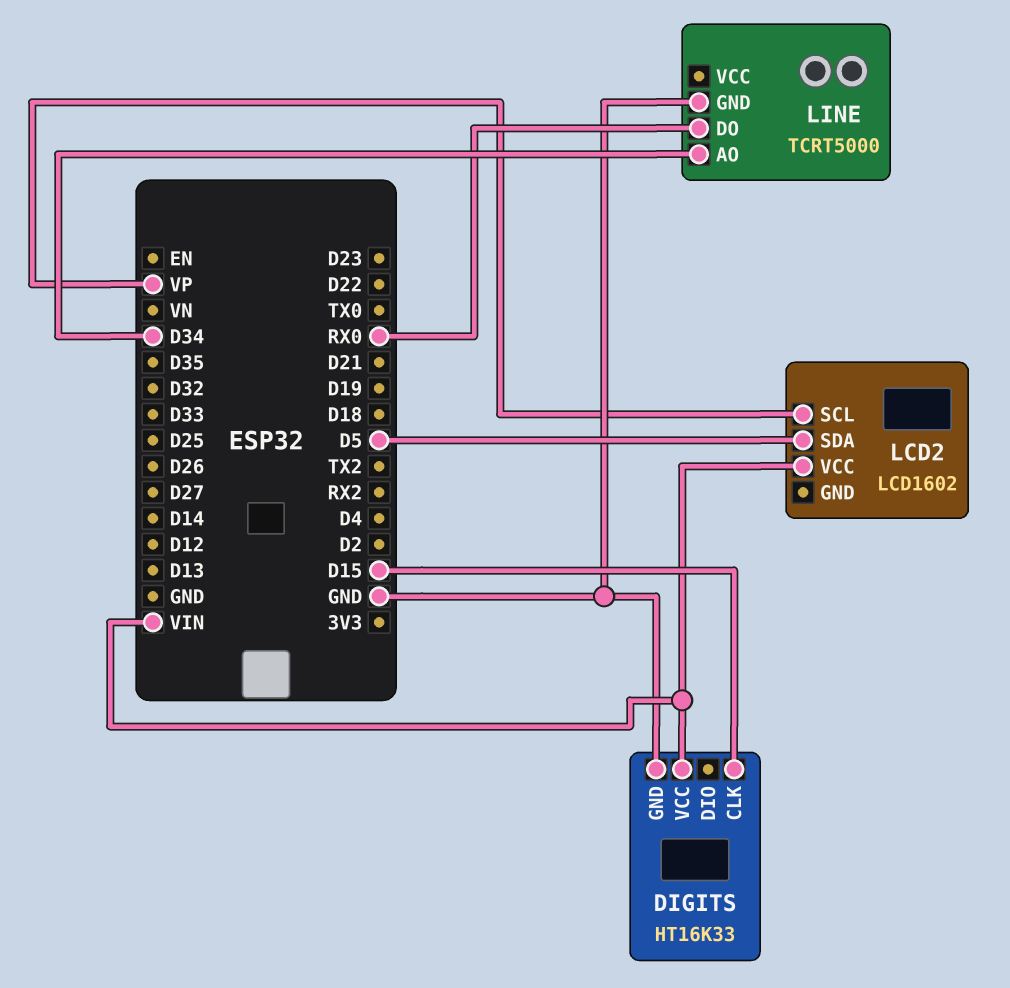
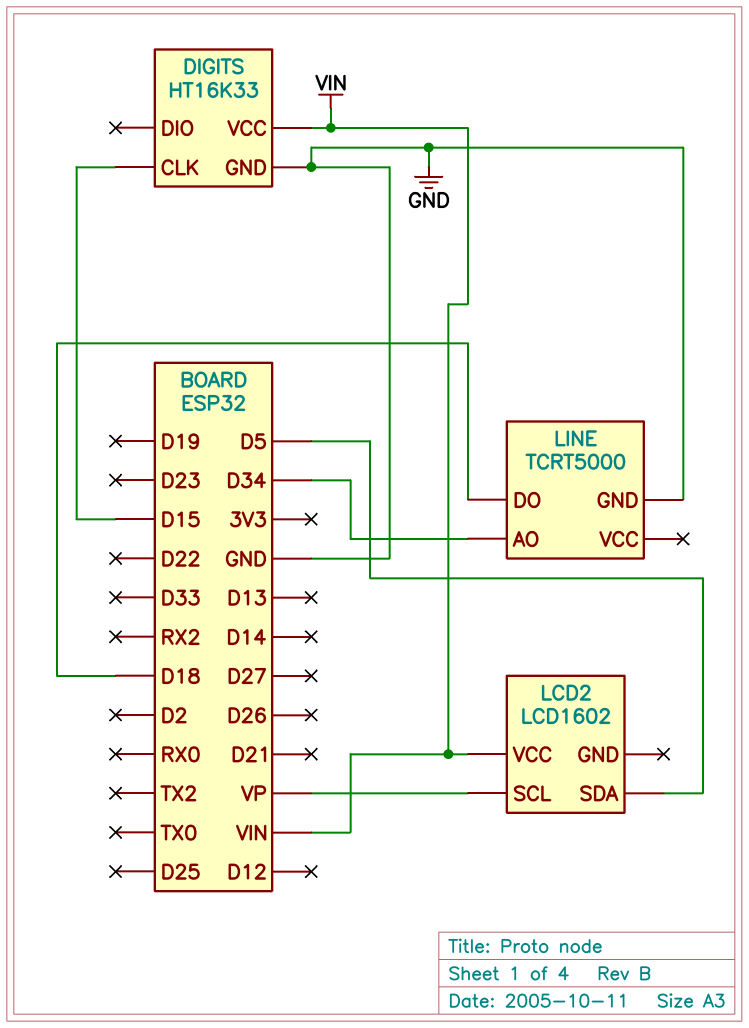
LINE pin DO: RX0 -> D18

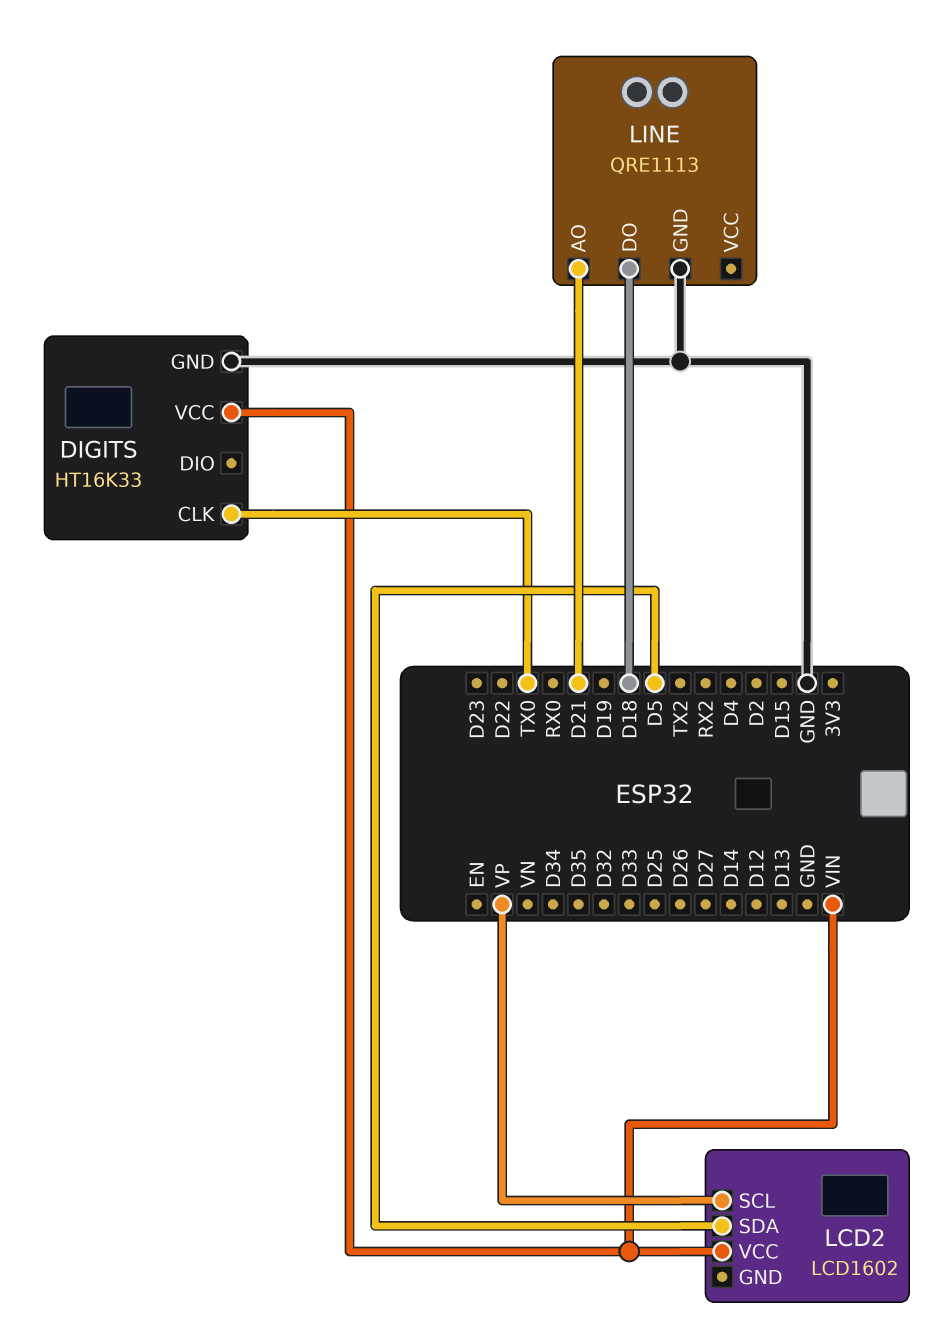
DIGITS pin CLK: D15 -> TX0
LINE: TCRT5000 -> QRE1113
LINE pin AO: D34 -> D21

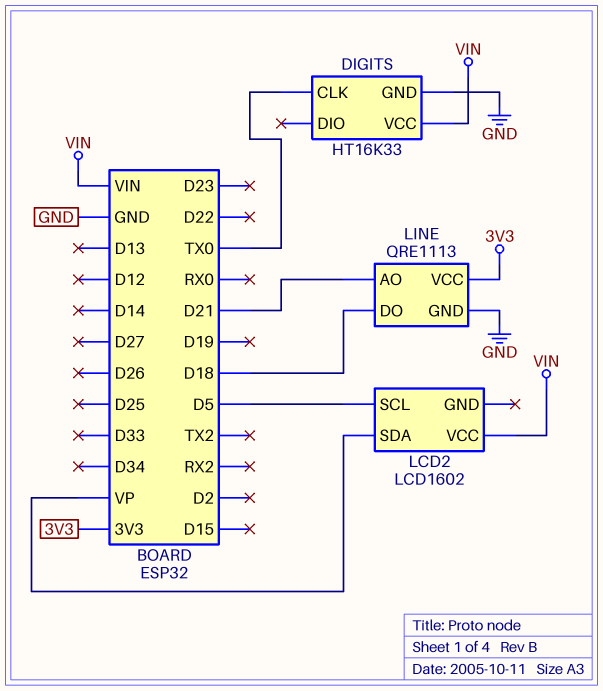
LCD2 pin SCL: VP -> D5
LCD2 pin SDA: D5 -> VP
LINE pin VCC: none -> 3V3

